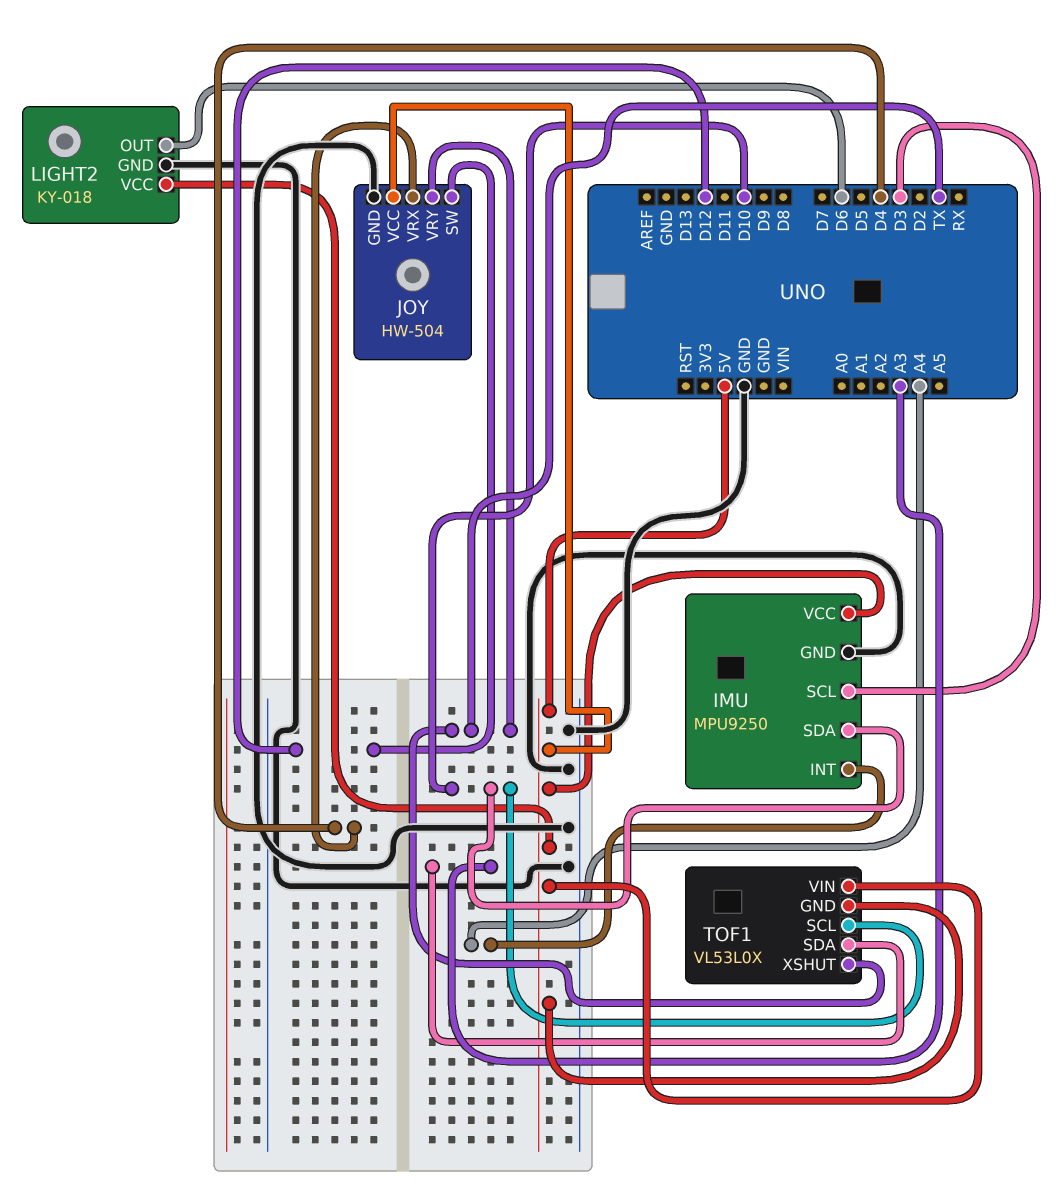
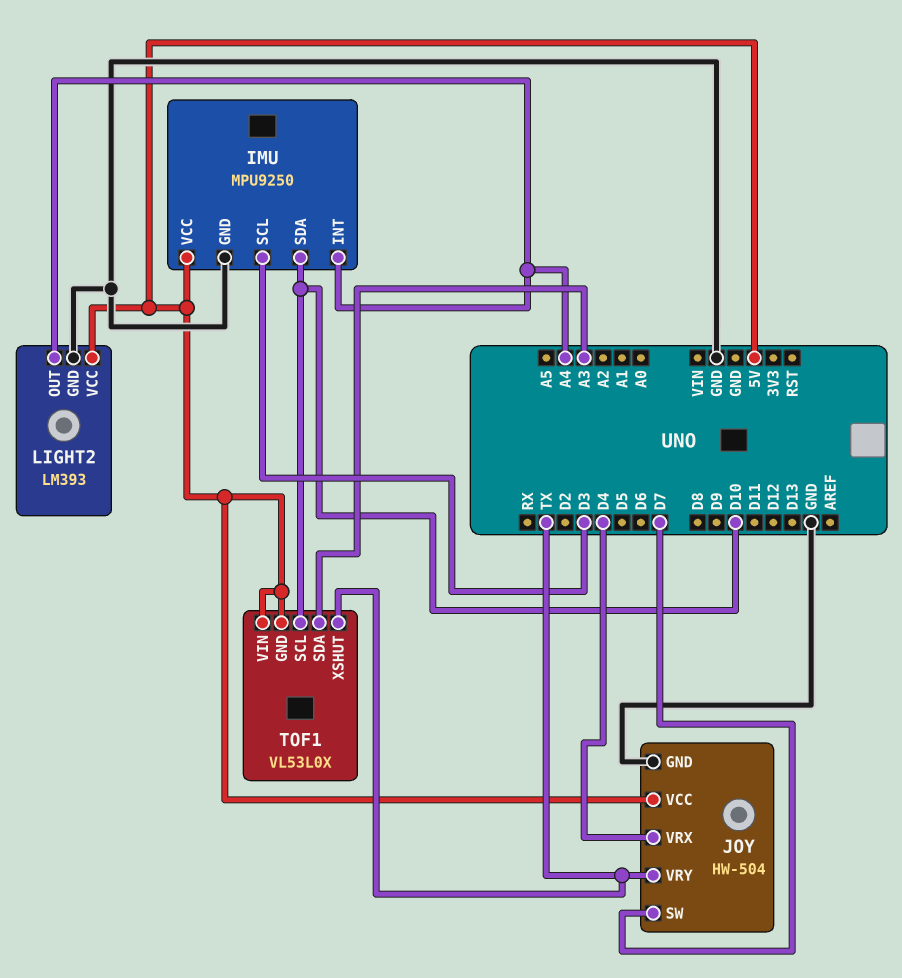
JOY pin SW: D12 -> D7
LIGHT2: KY-018 -> LM393
LIGHT2 pin OUT: D6 -> A4

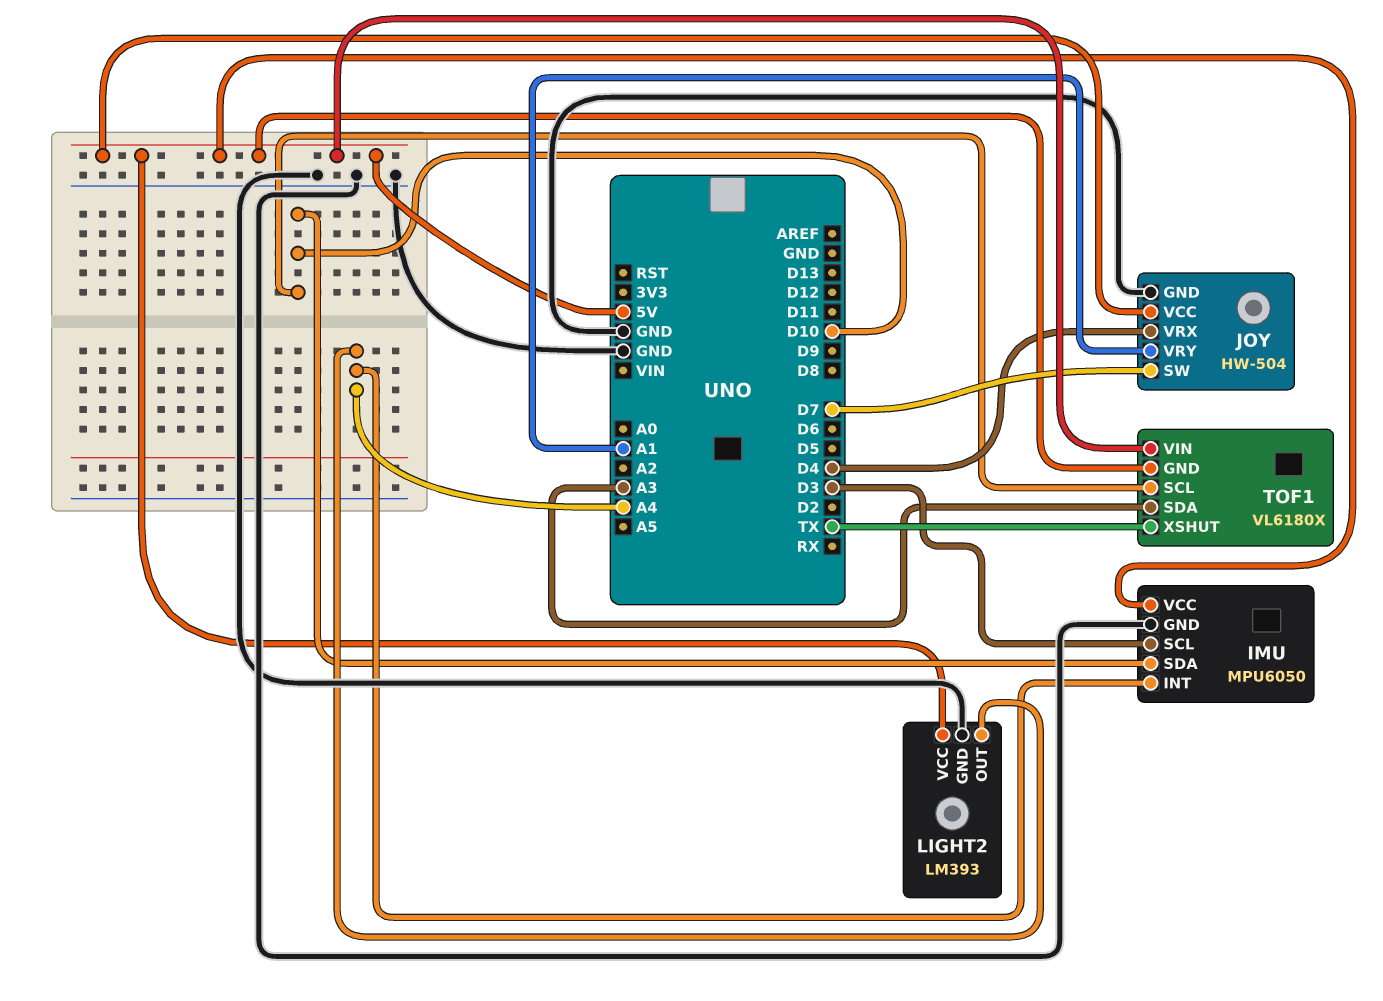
IMU: MPU9250 -> MPU6050
JOY pin VRY: TX -> A1
TOF1: VL53L0X -> VL6180X

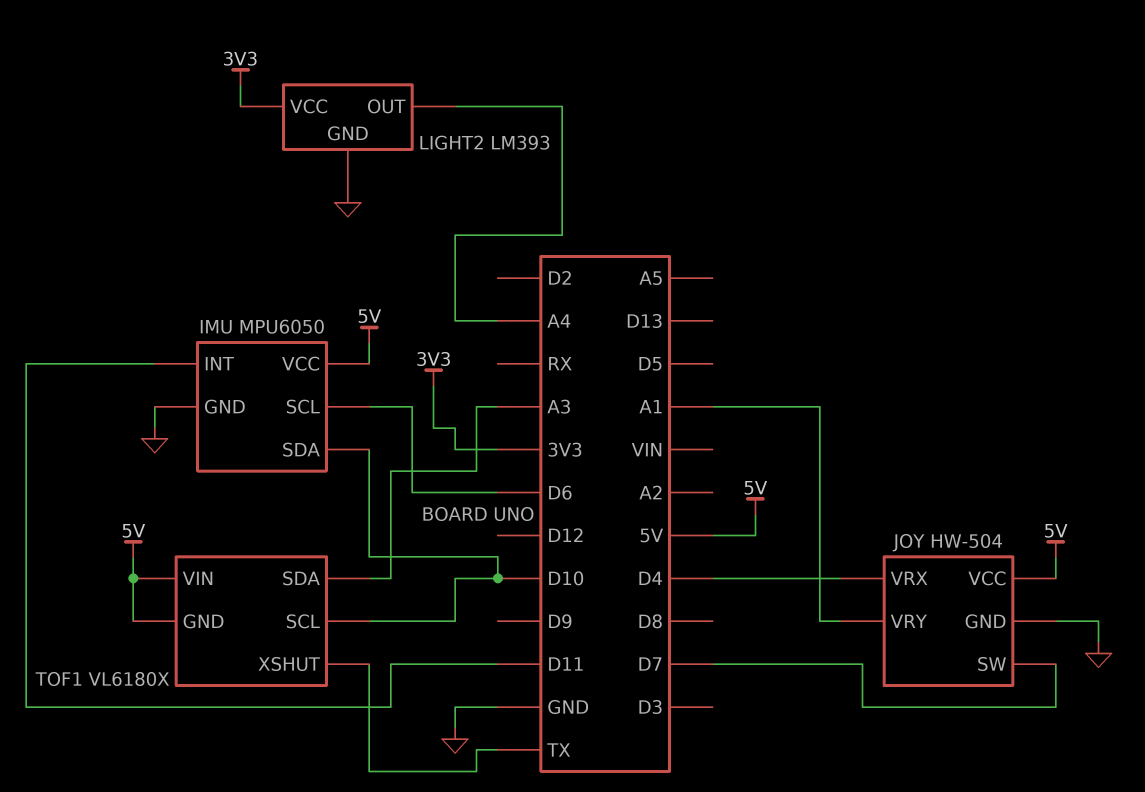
IMU pin INT: A4 -> D11
IMU pin SCL: D3 -> D6
LIGHT2 pin VCC: 5V -> 3V3

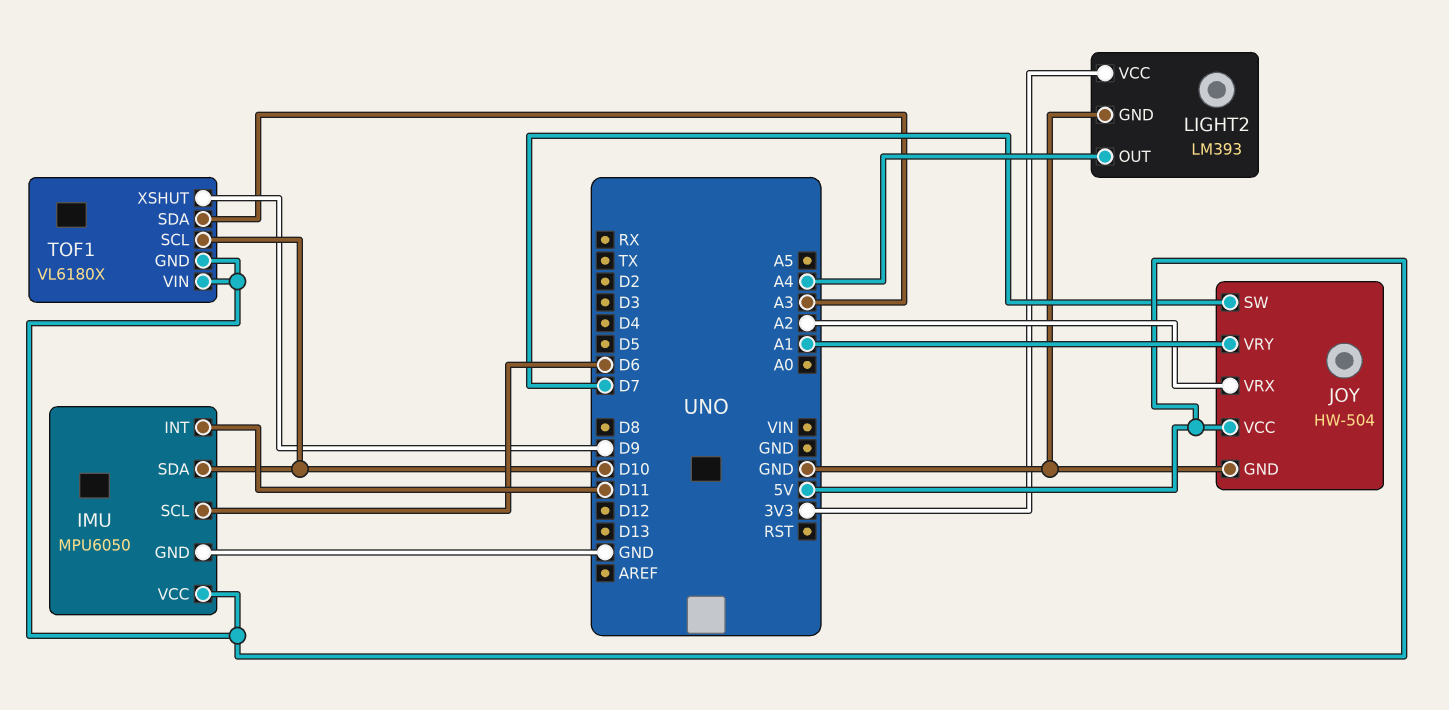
JOY pin VRX: D4 -> A2
TOF1 pin XSHUT: TX -> D9

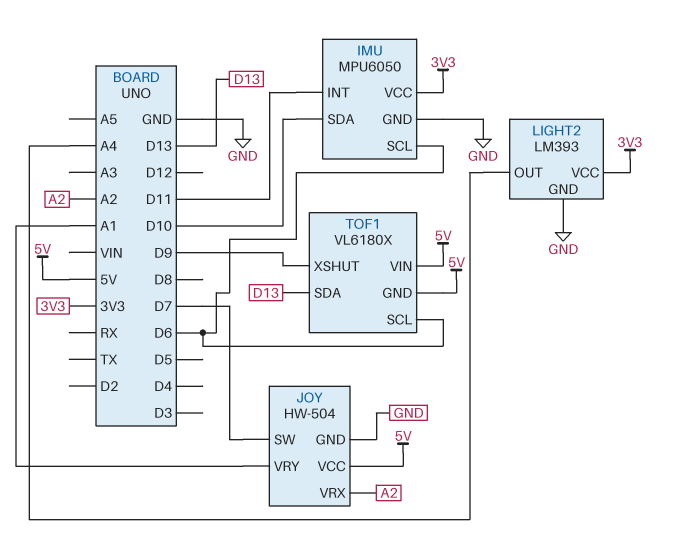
IMU pin VCC: 5V -> 3V3
TOF1 pin SCL: D10 -> D6
TOF1 pin SDA: A3 -> D13

